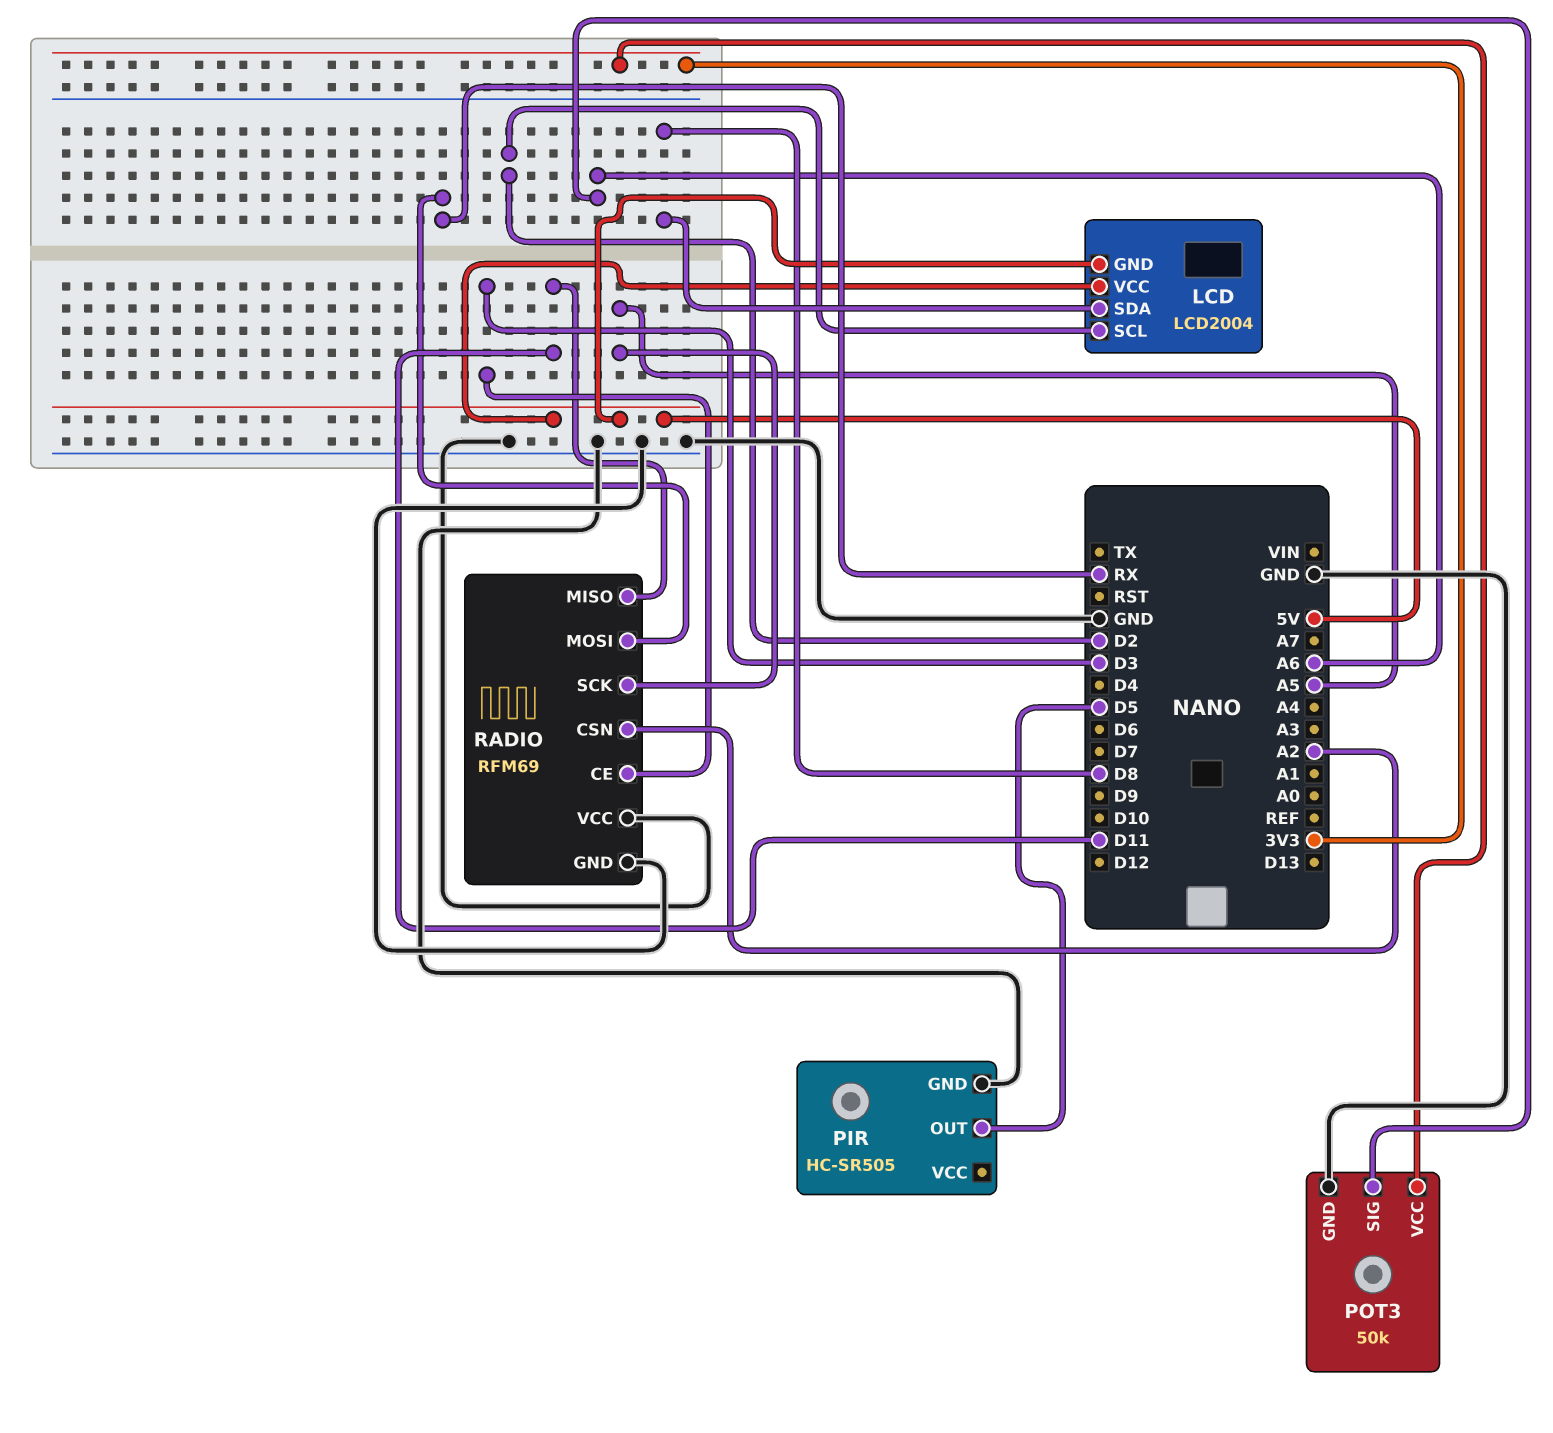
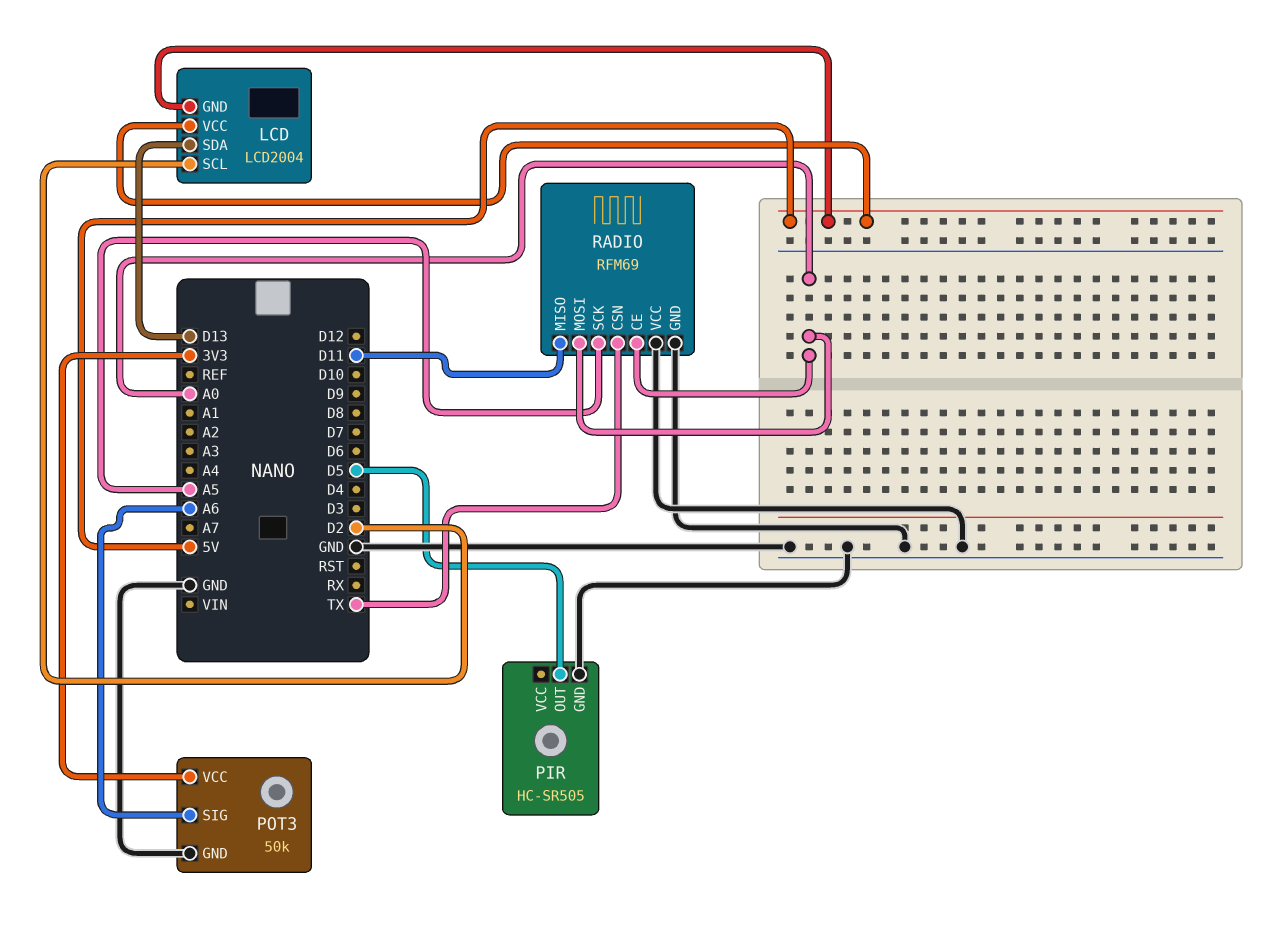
LCD pin SDA: D8 -> D13
RADIO pin CE: D3 -> A0
RADIO pin CSN: A2 -> TX
RADIO pin MOSI: RX -> A0

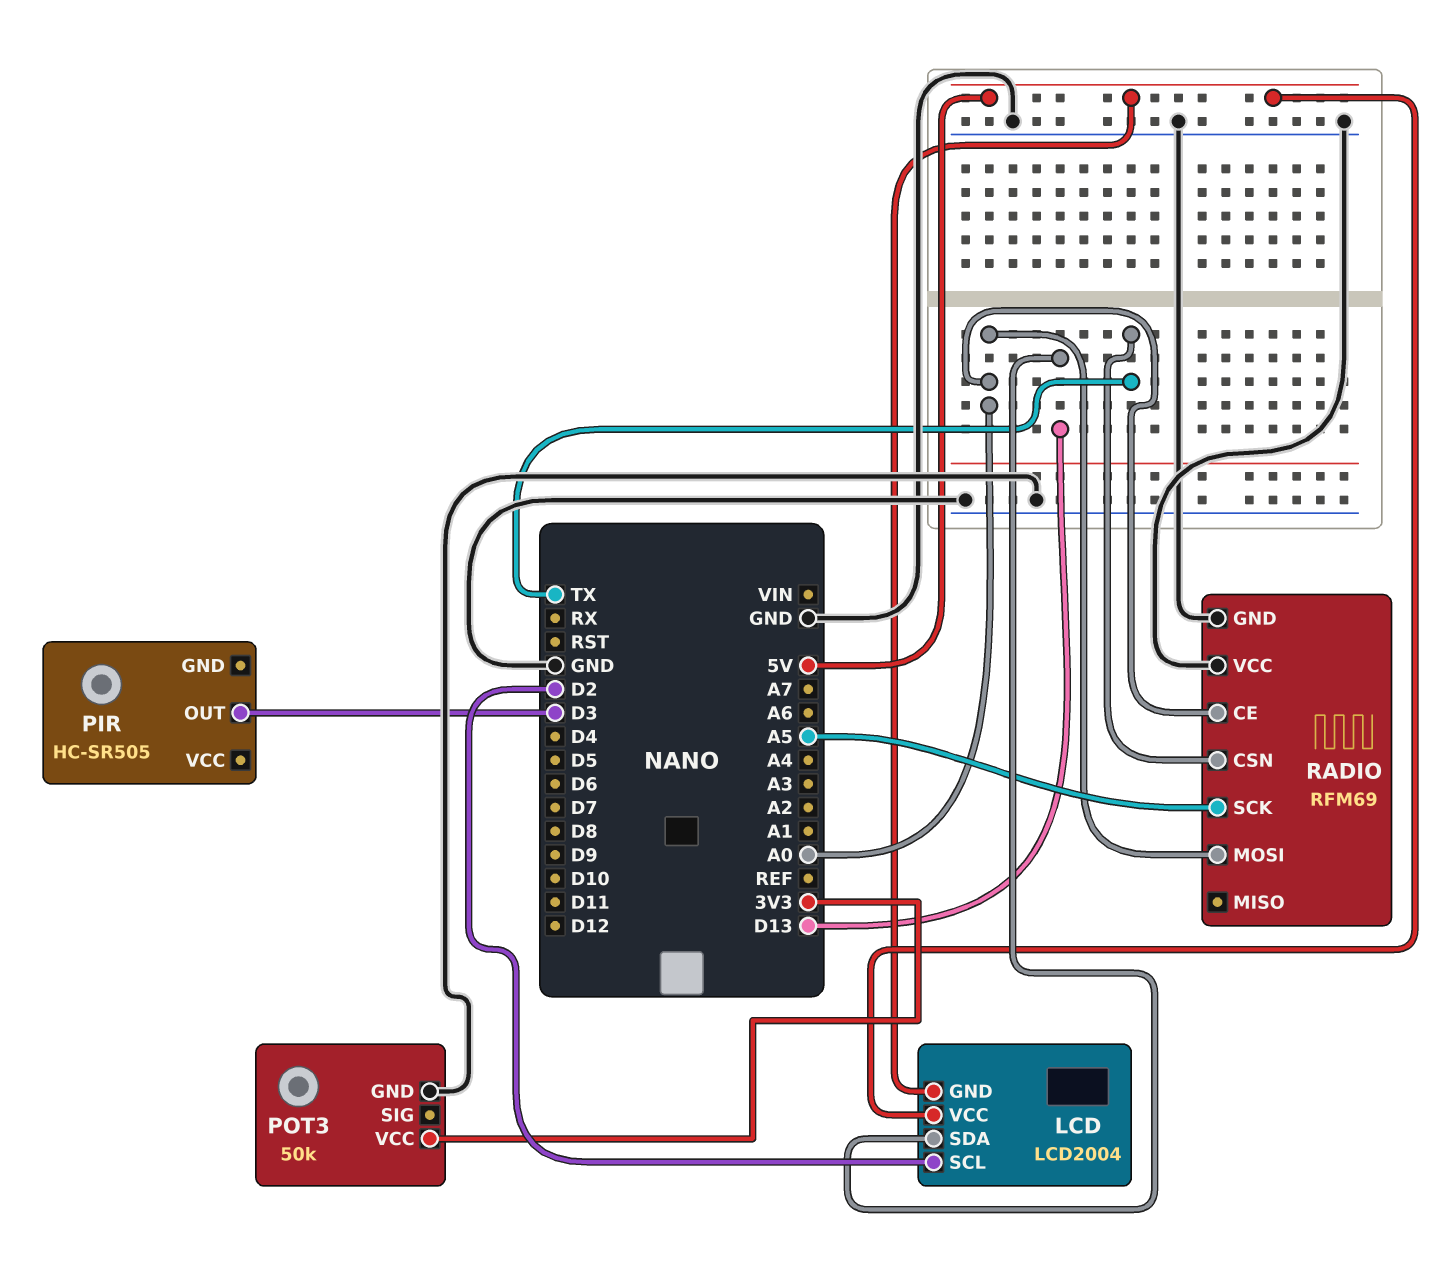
PIR pin GND: GND -> none
PIR pin OUT: D5 -> D3
POT3 pin SIG: A6 -> none
RADIO pin MISO: D11 -> none

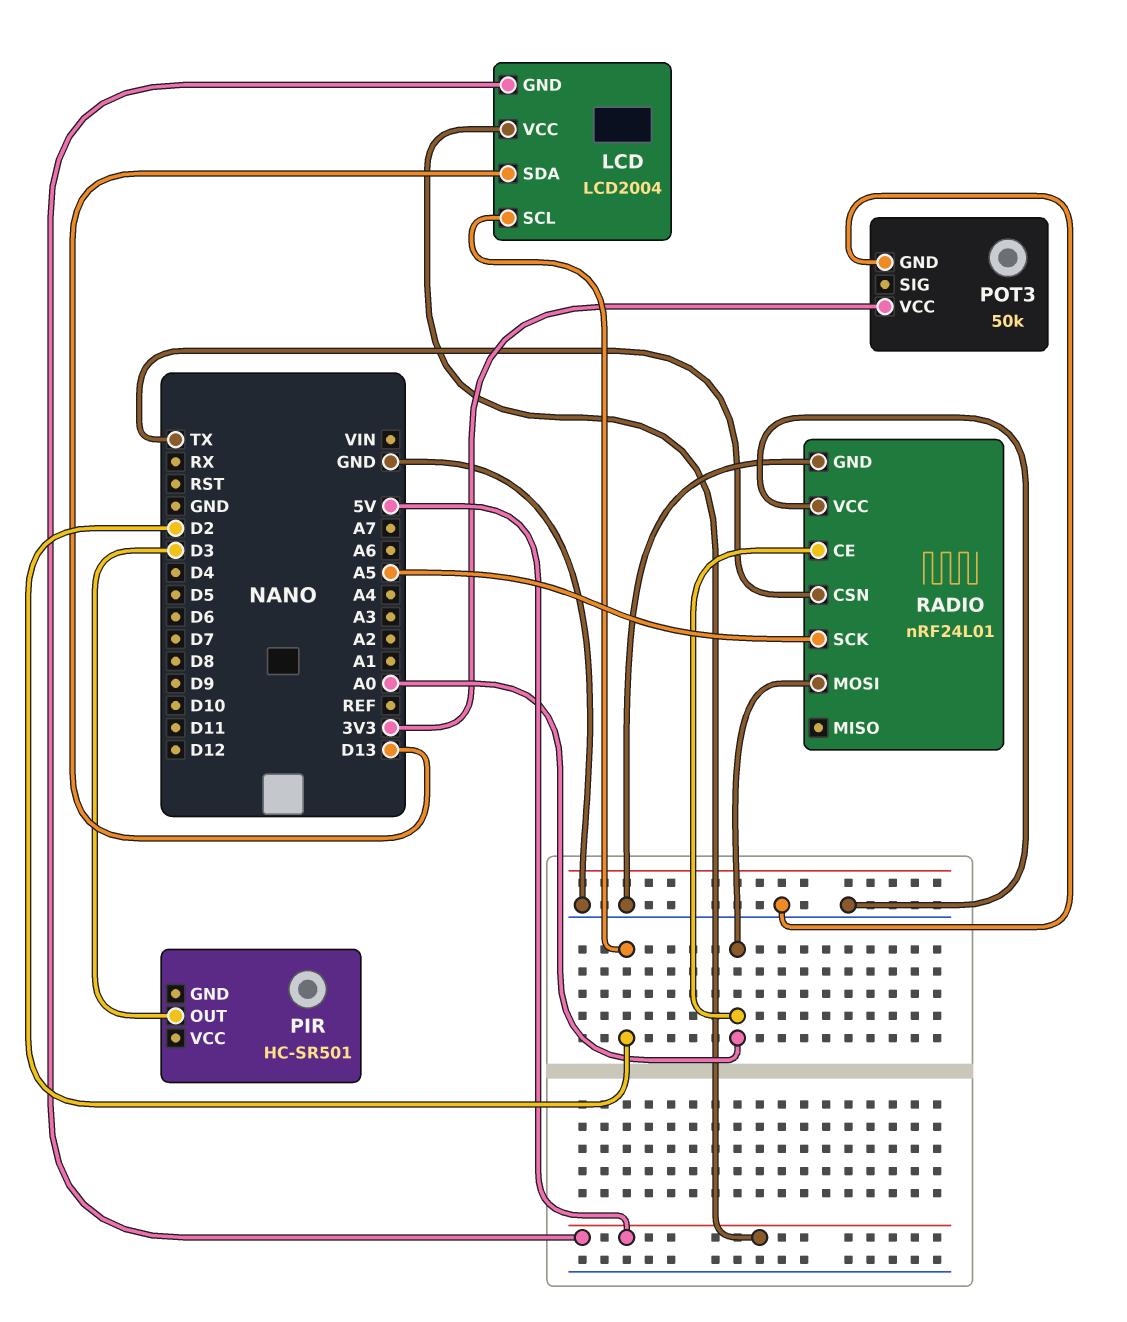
PIR: HC-SR505 -> HC-SR501
RADIO: RFM69 -> nRF24L01

